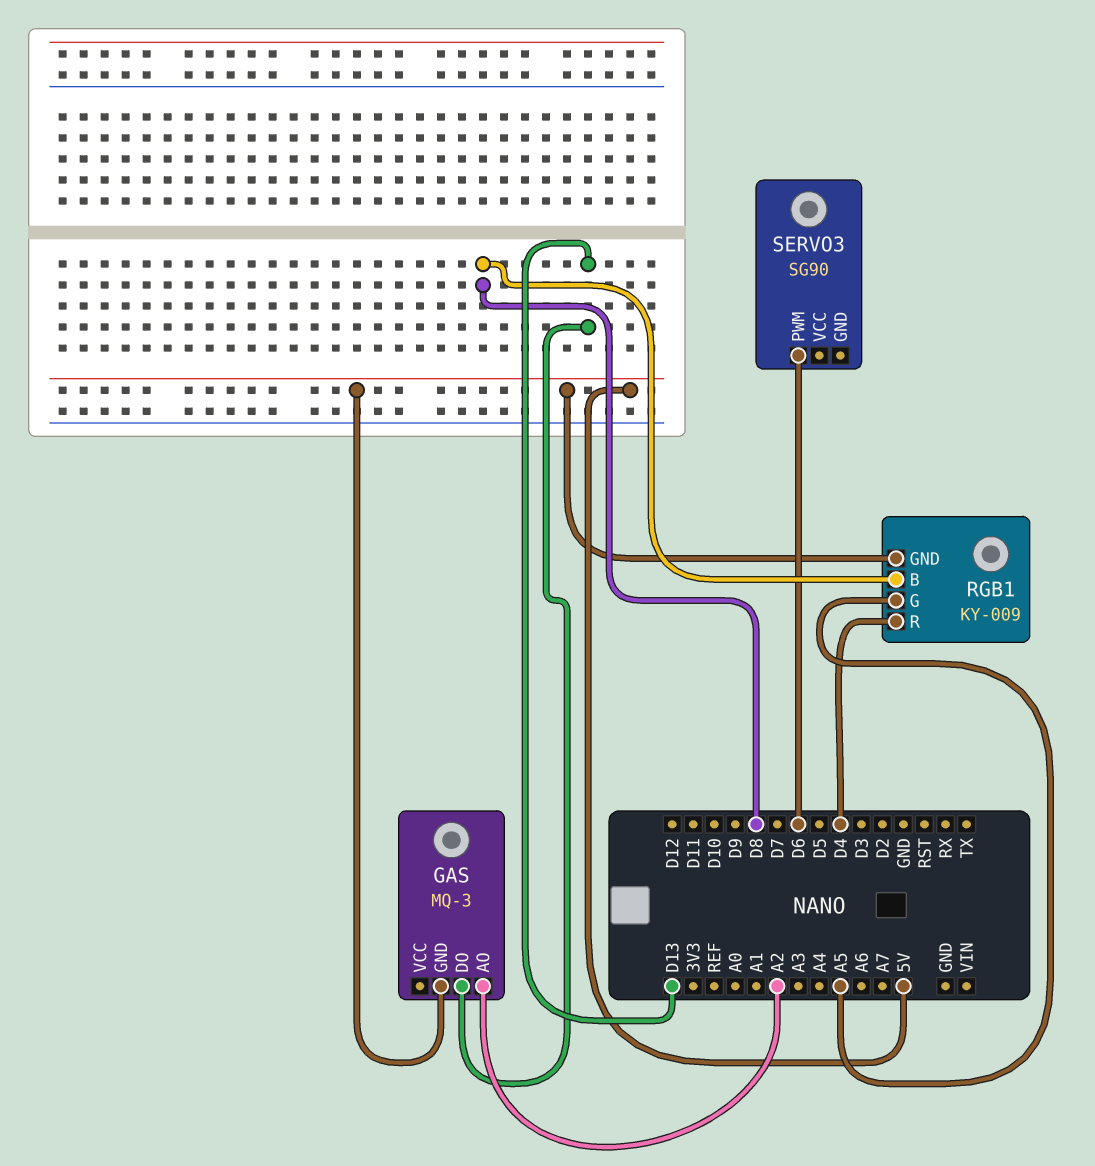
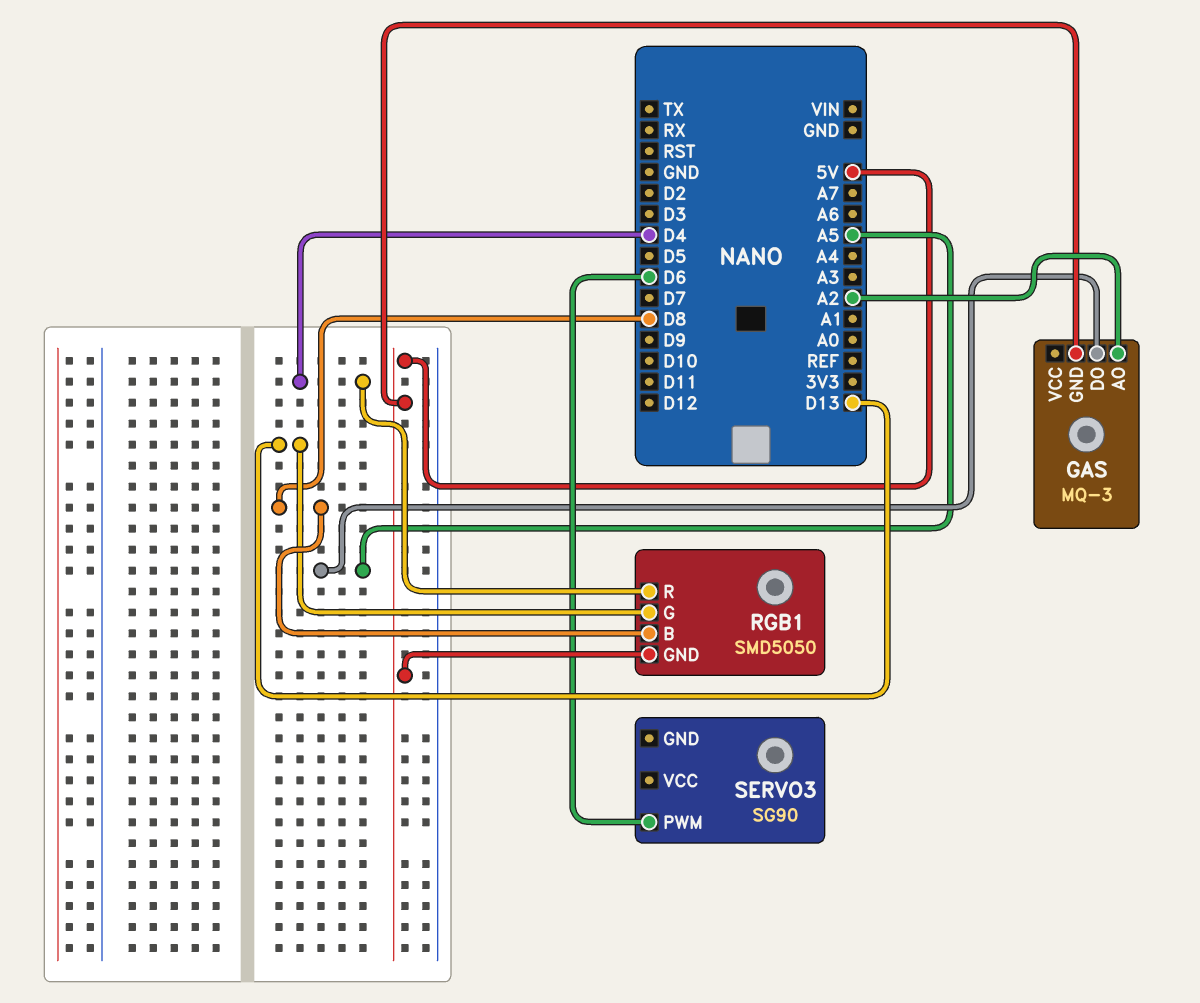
GAS pin DO: D13 -> A5
RGB1: KY-009 -> SMD5050
RGB1 pin G: A5 -> D13

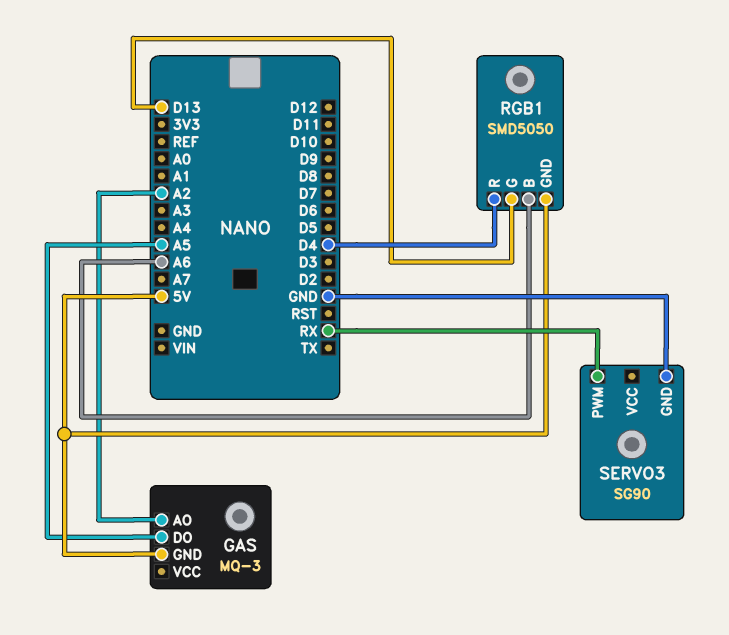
RGB1 pin B: D8 -> A6
SERVO3 pin GND: none -> GND
SERVO3 pin PWM: D6 -> RX

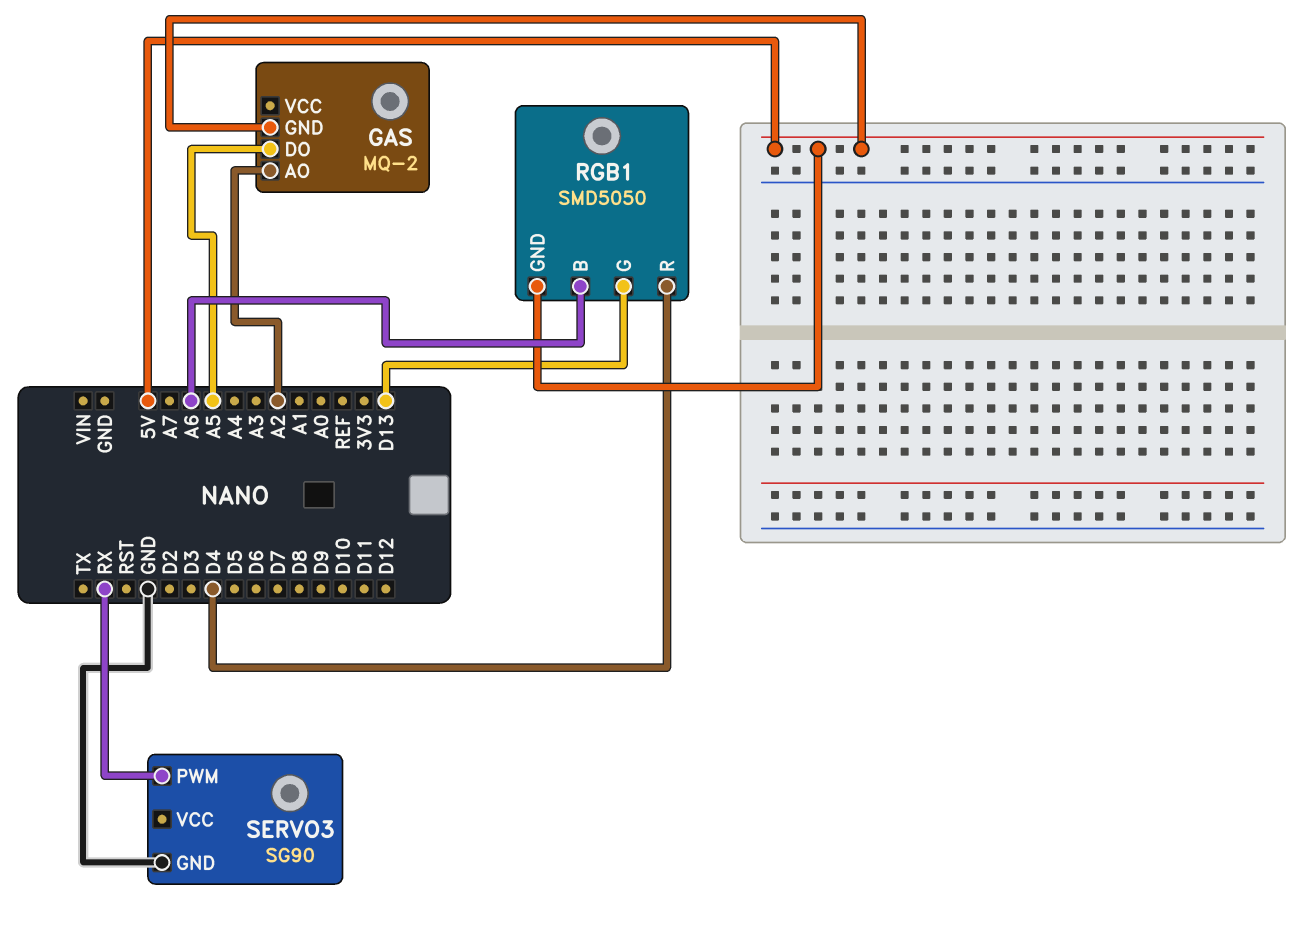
GAS: MQ-3 -> MQ-2

